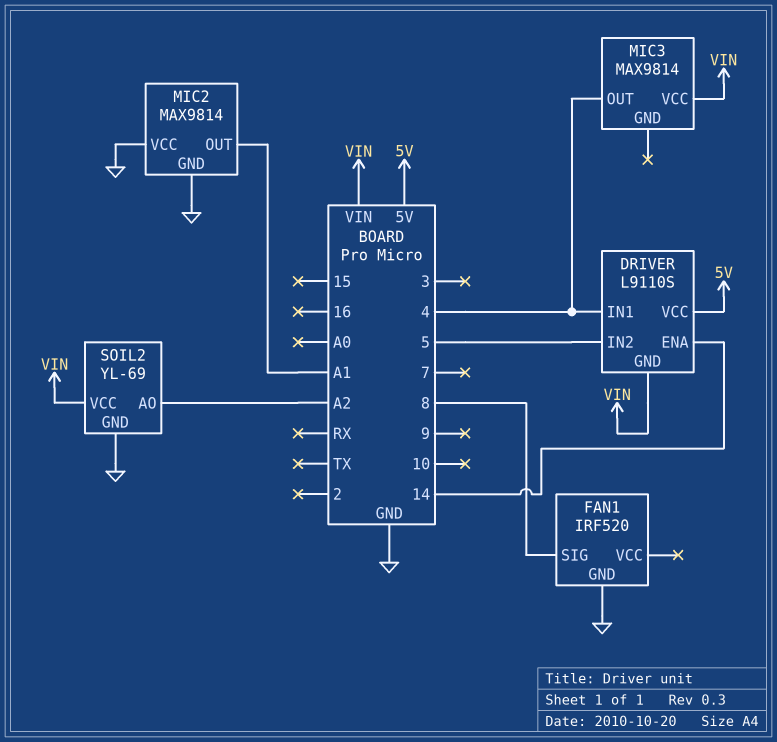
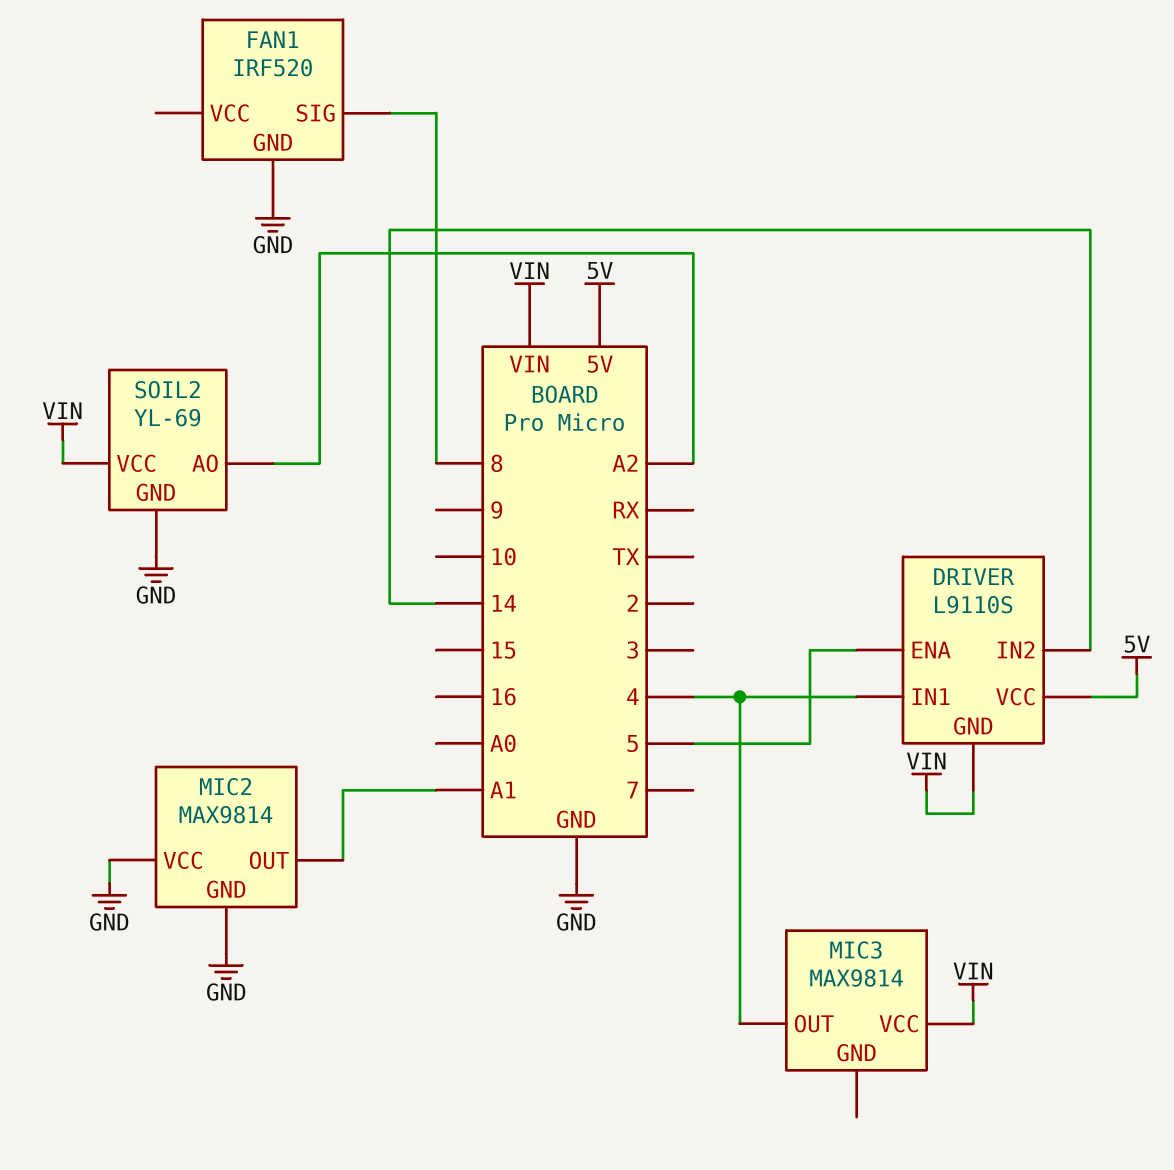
DRIVER pin ENA: 14 -> 5
DRIVER pin IN2: 5 -> 14

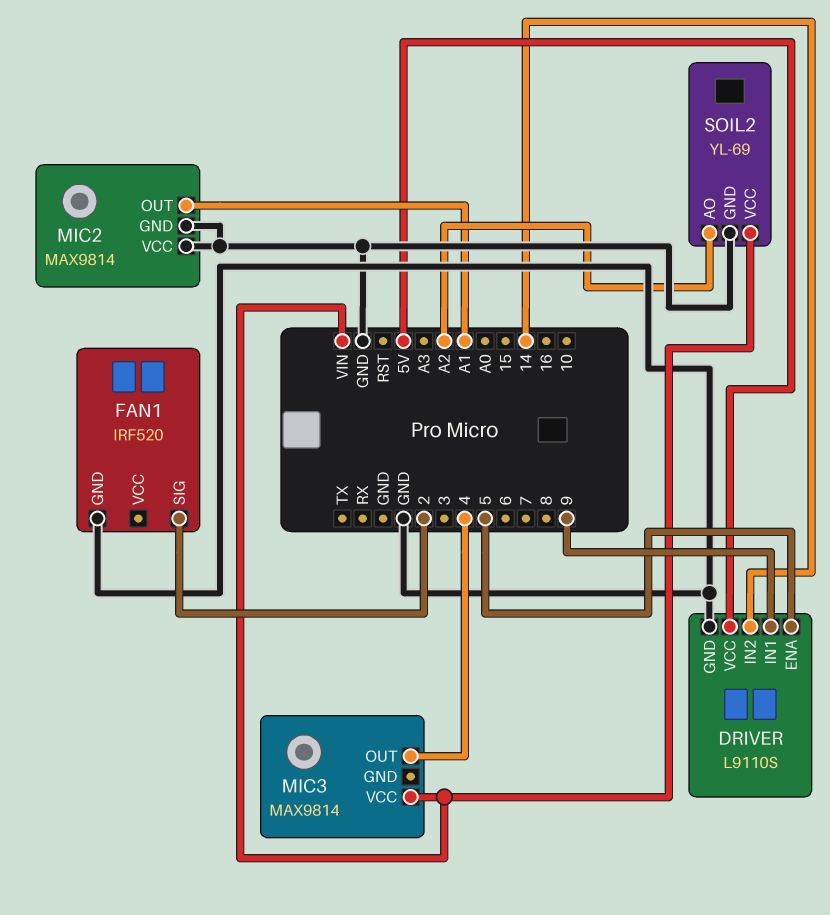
DRIVER pin GND: VIN -> GND
DRIVER pin IN1: 4 -> 9
FAN1 pin SIG: 8 -> 2

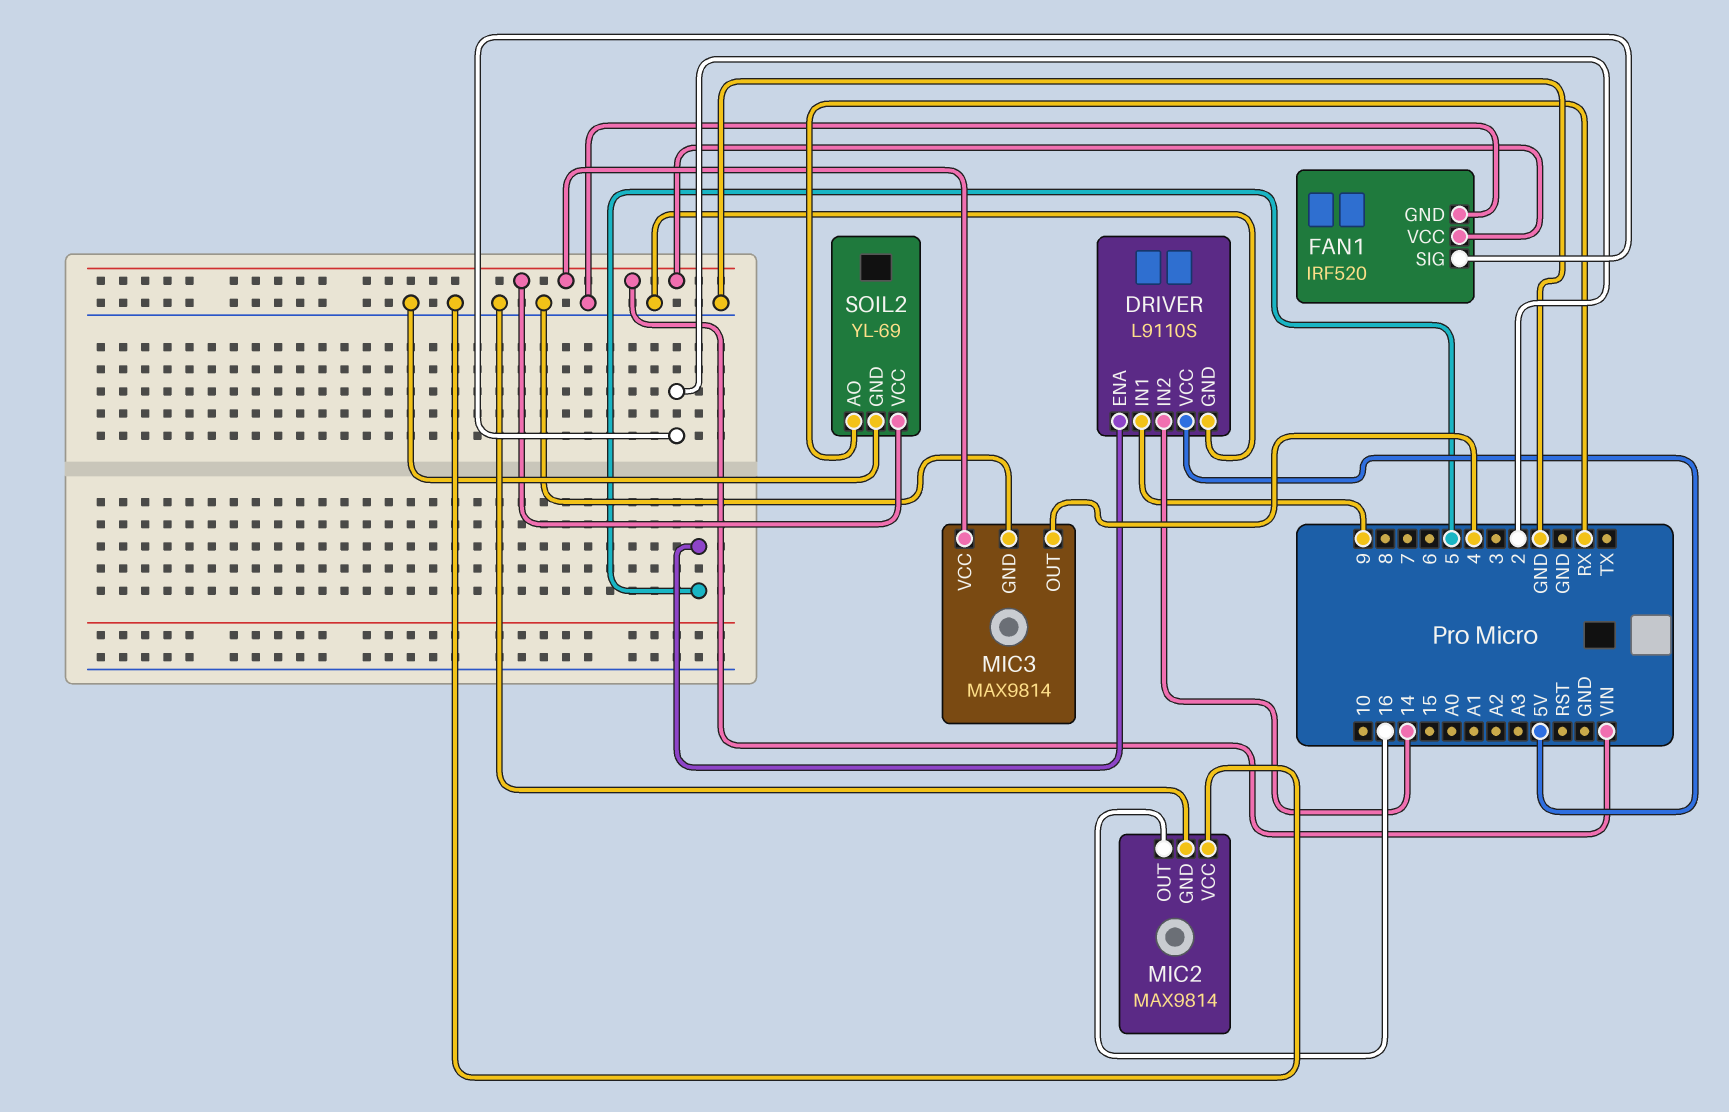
FAN1 pin VCC: none -> VIN
MIC2 pin OUT: A1 -> 16
MIC3 pin GND: none -> GND
SOIL2 pin AO: A2 -> RX

